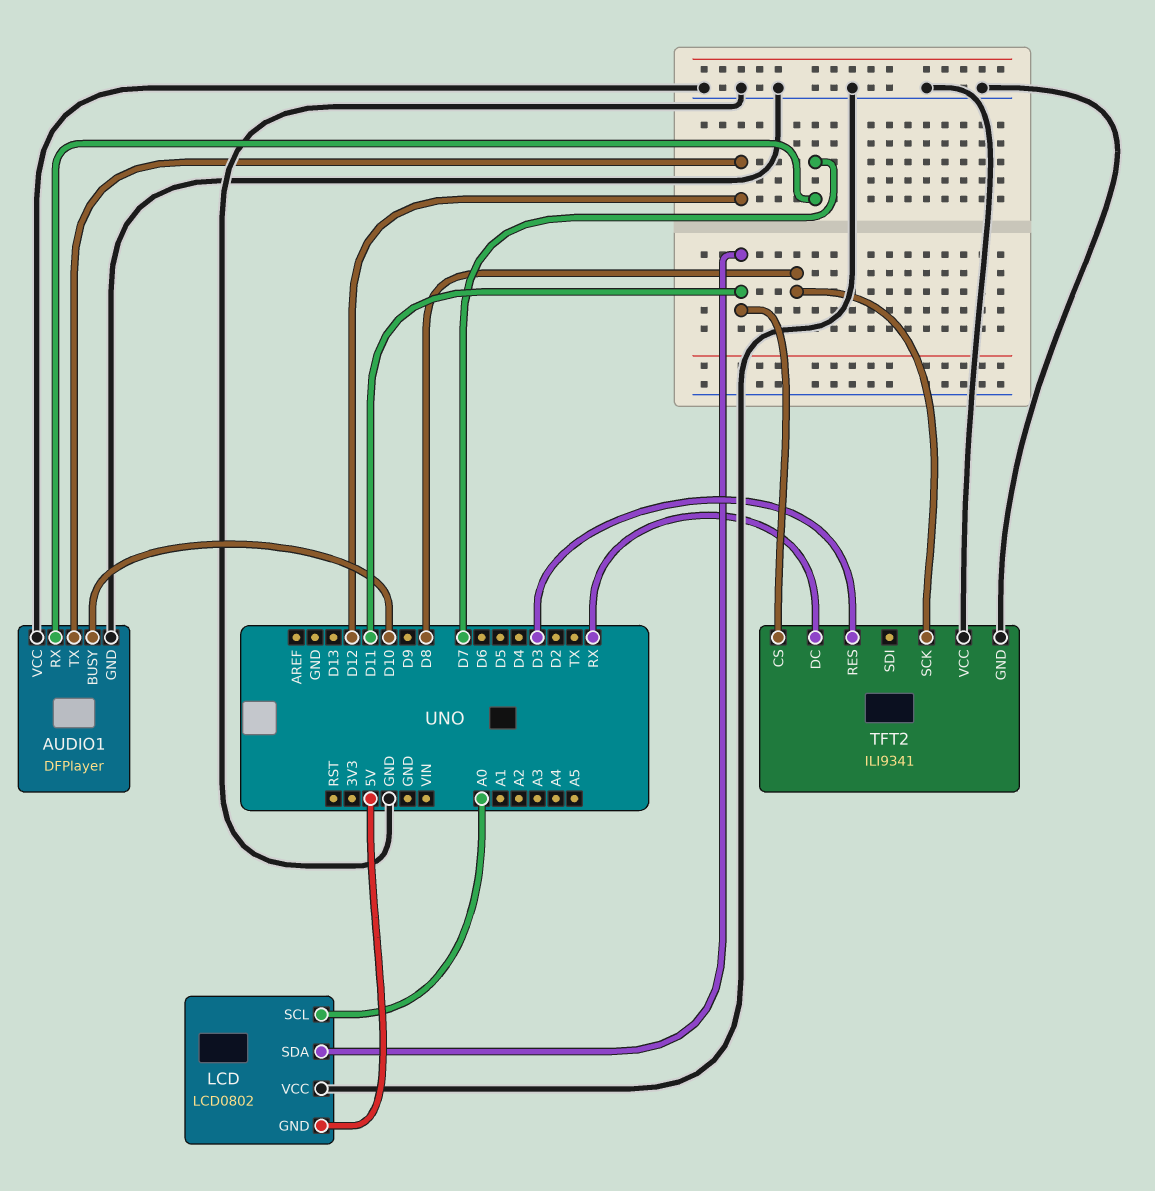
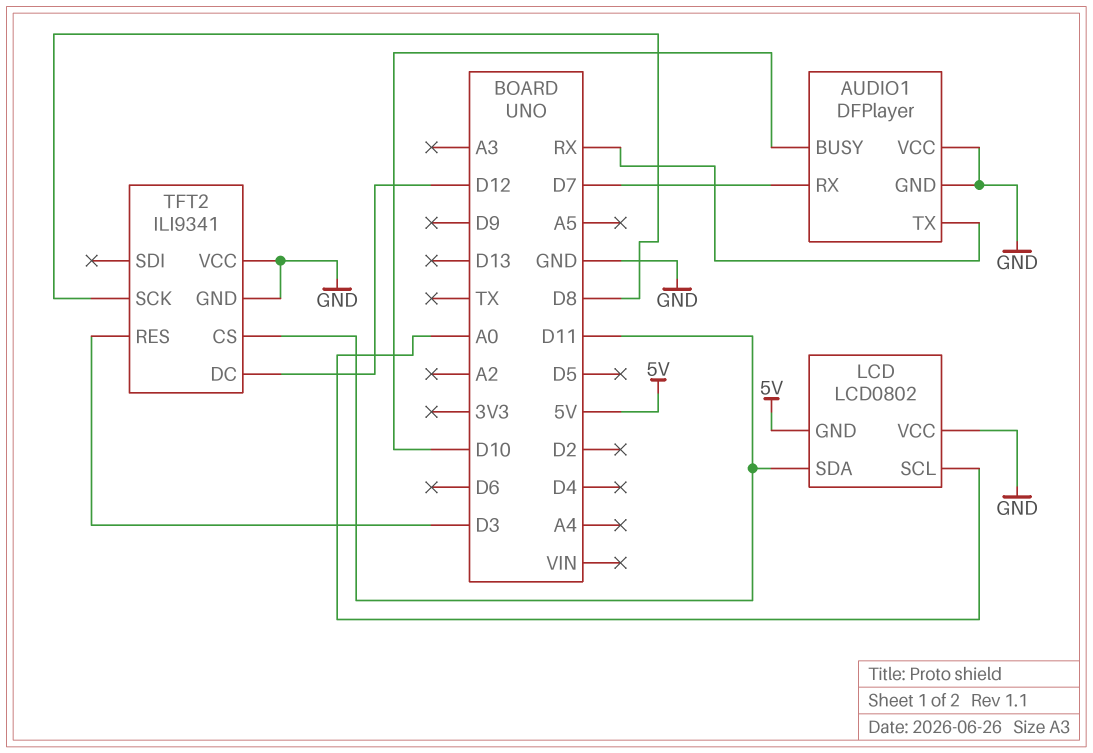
AUDIO1 pin TX: D12 -> RX
TFT2 pin DC: RX -> D12

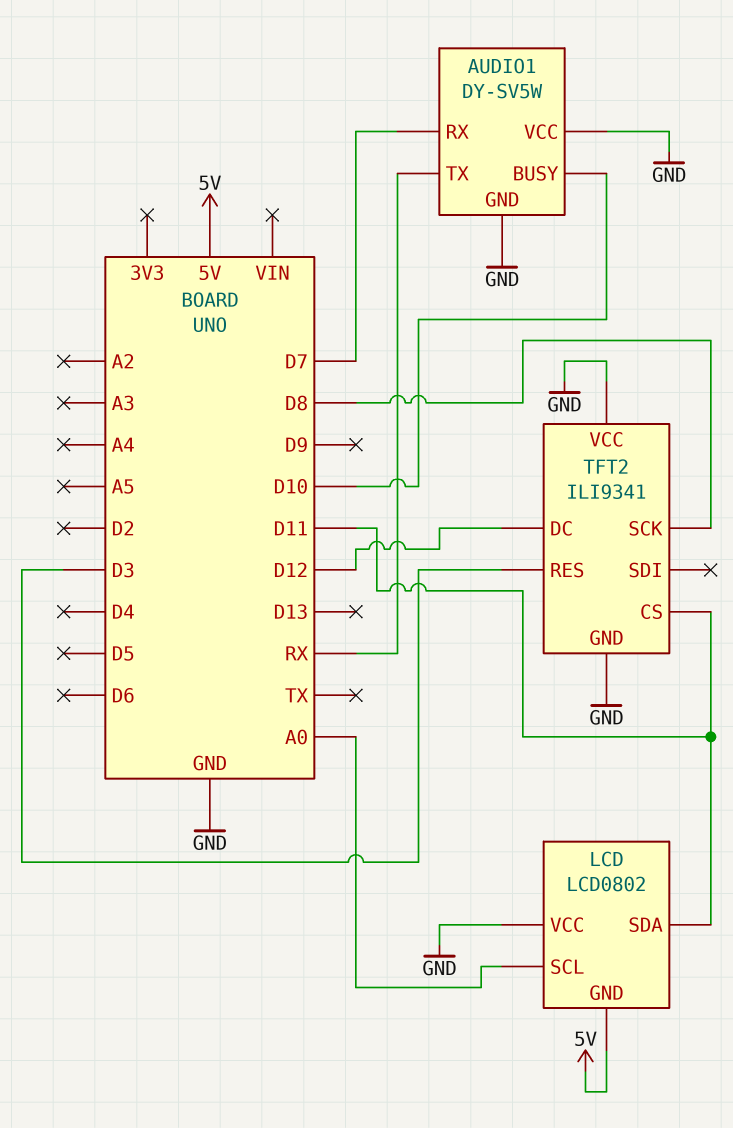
AUDIO1: DFPlayer -> DY-SV5W

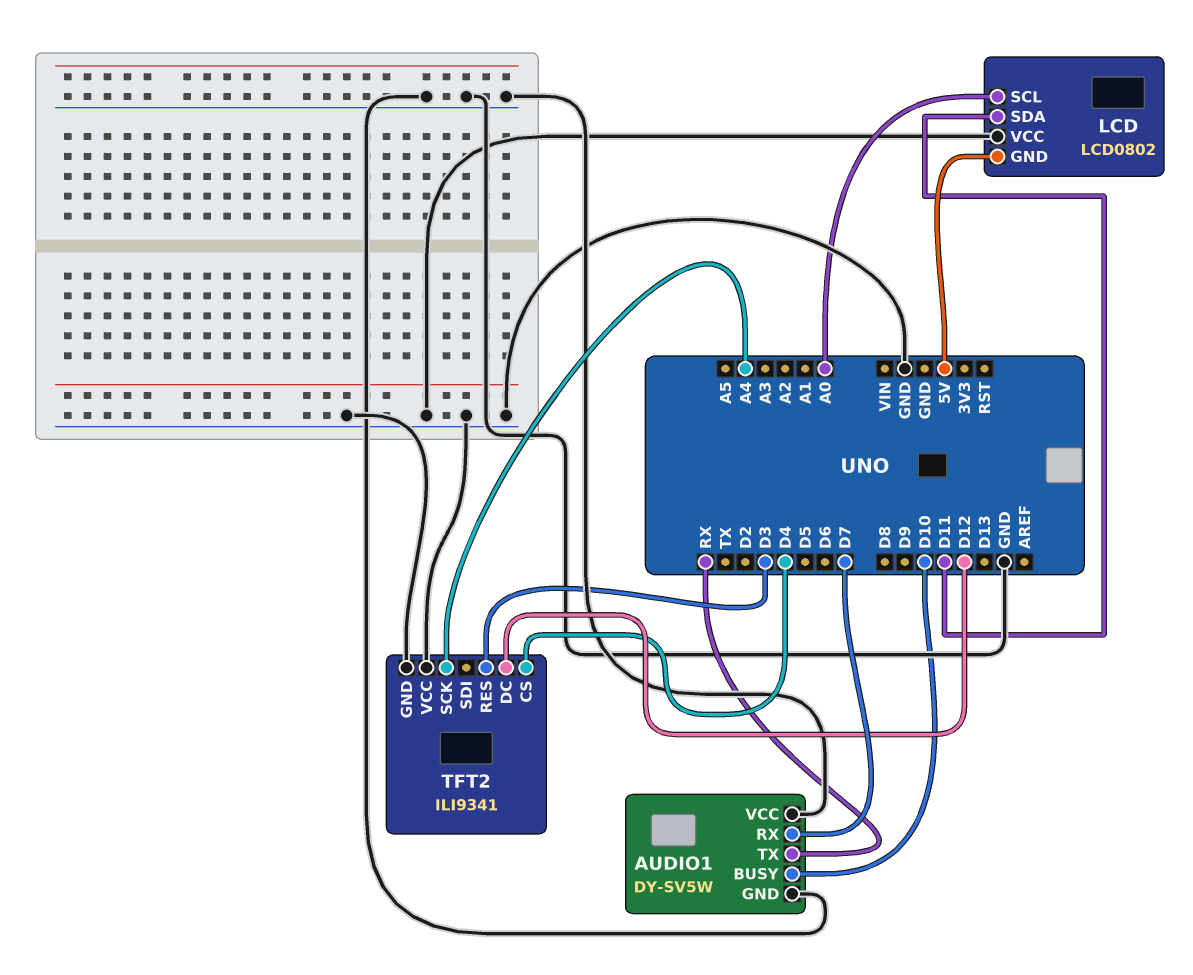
TFT2 pin CS: D11 -> D4
TFT2 pin SCK: D8 -> A4

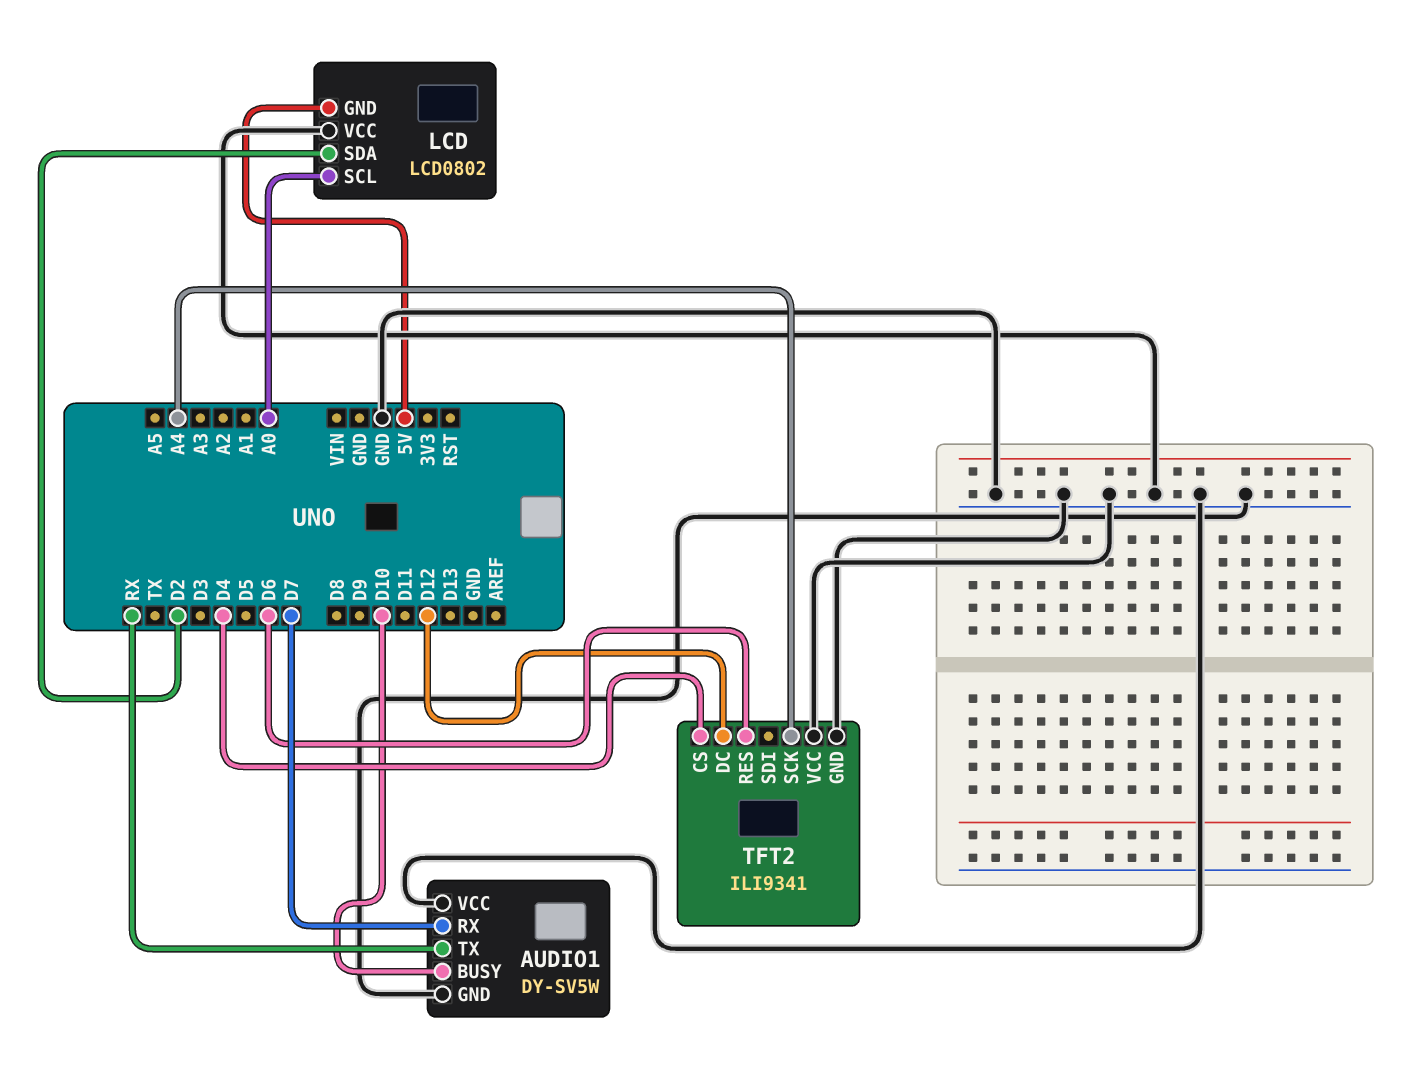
LCD pin SDA: D11 -> D2
TFT2 pin RES: D3 -> D6

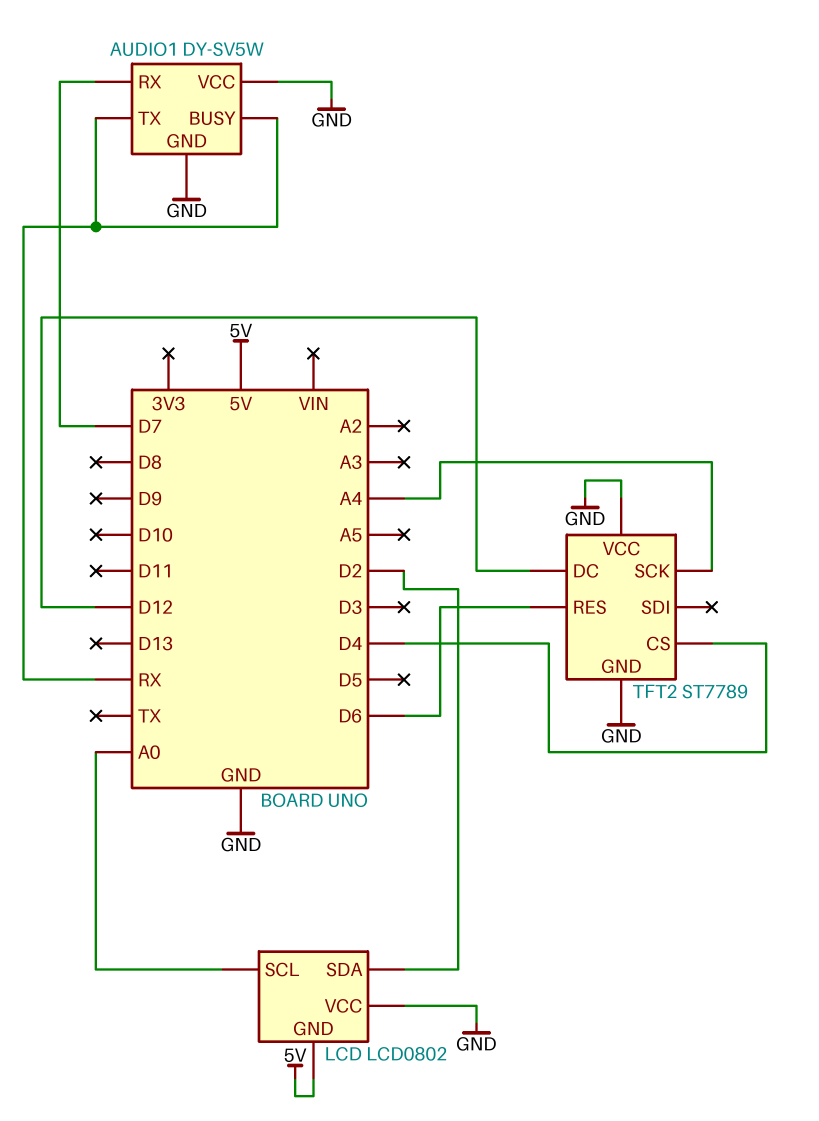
AUDIO1 pin BUSY: D10 -> RX
TFT2: ILI9341 -> ST7789

